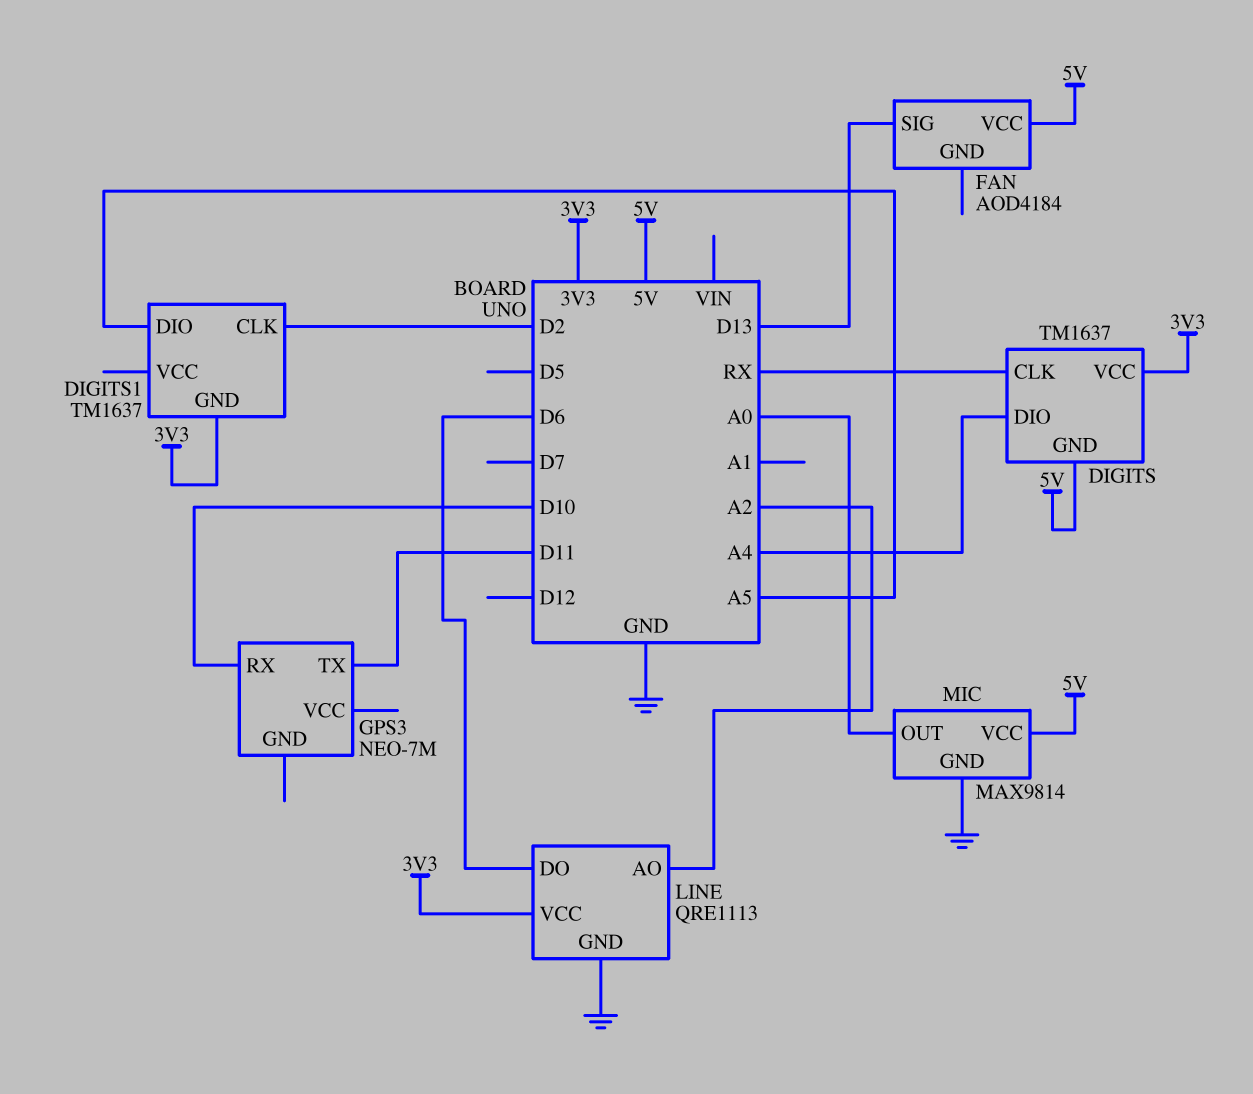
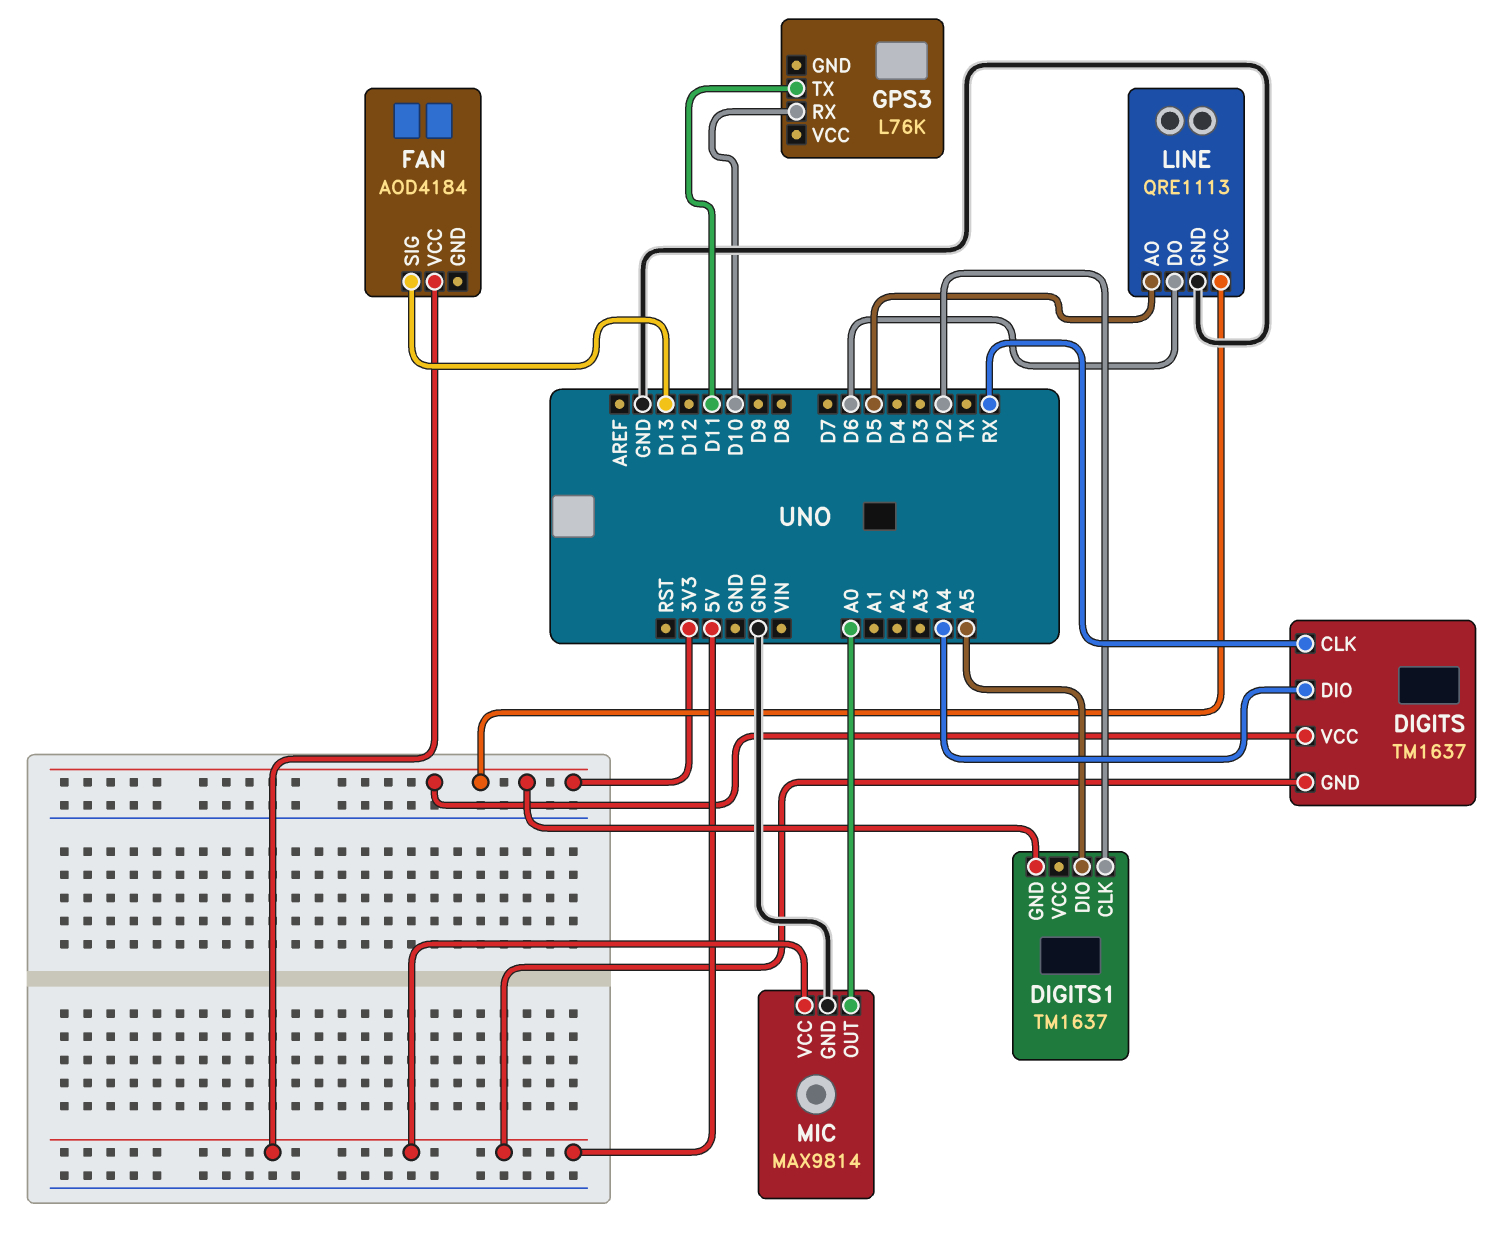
GPS3: NEO-7M -> L76K
LINE pin AO: A2 -> D5

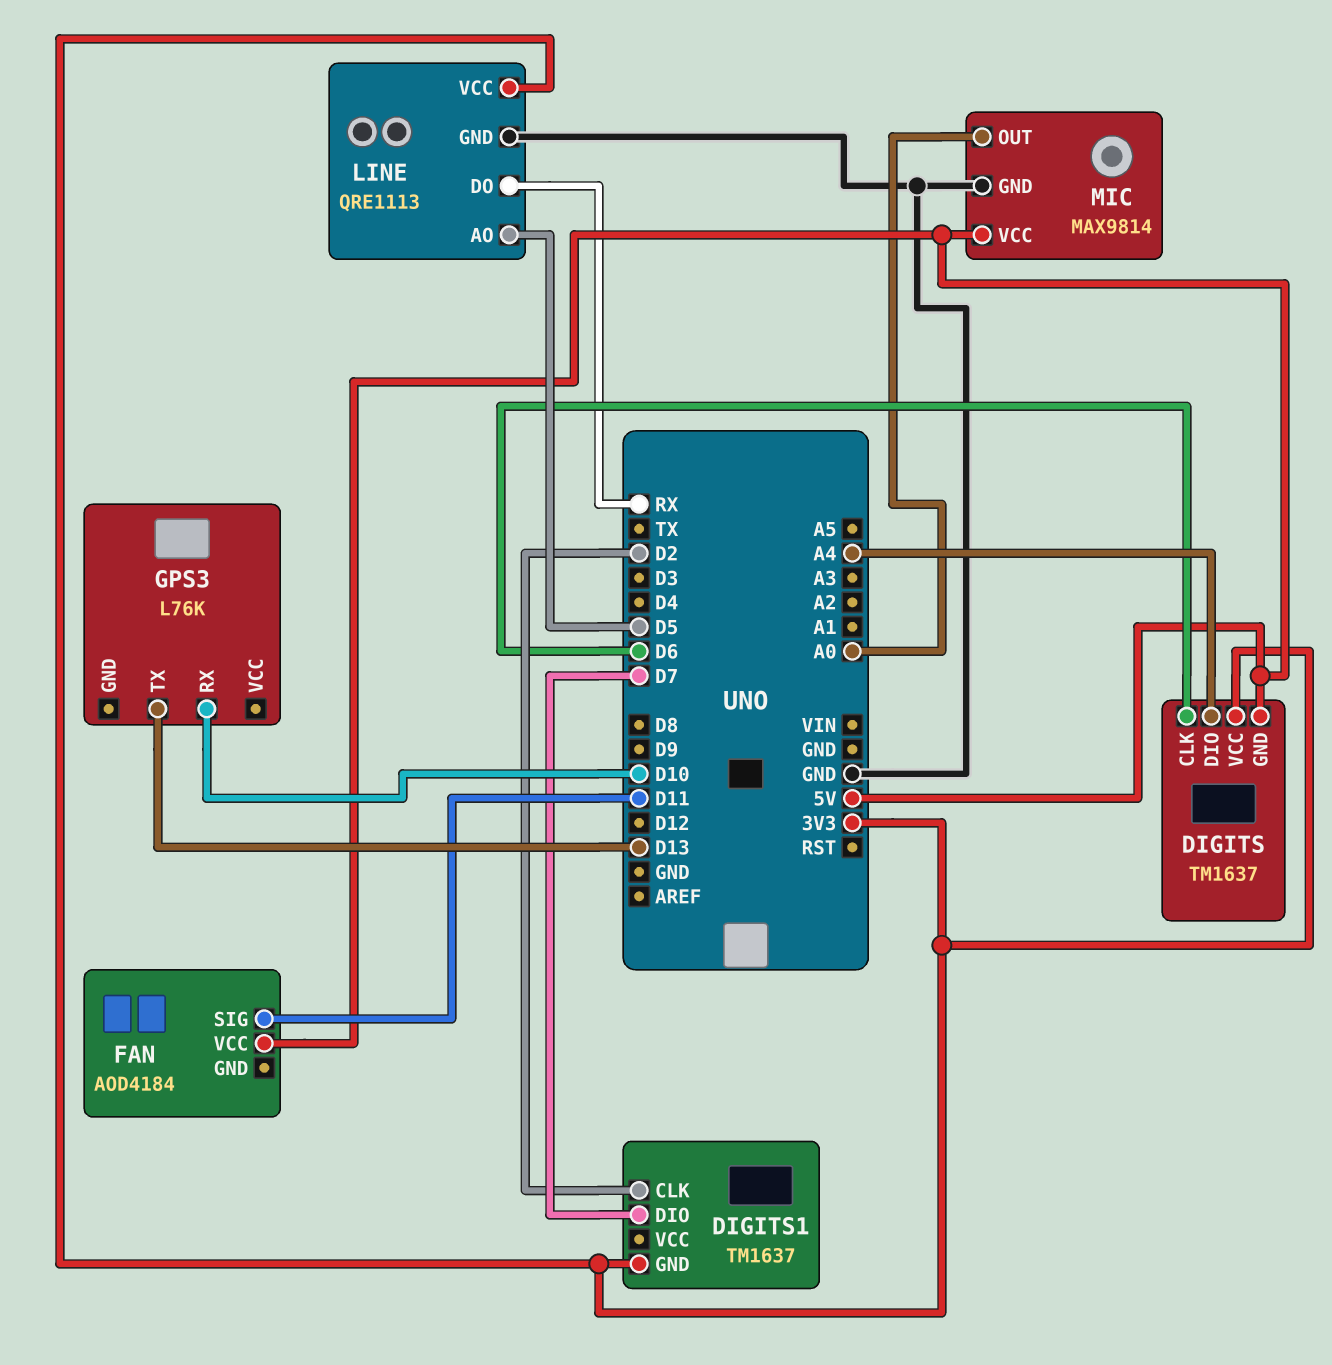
DIGITS pin CLK: RX -> D6
DIGITS1 pin DIO: A5 -> D7
FAN pin SIG: D13 -> D11
GPS3 pin TX: D11 -> D13
LINE pin DO: D6 -> RX

